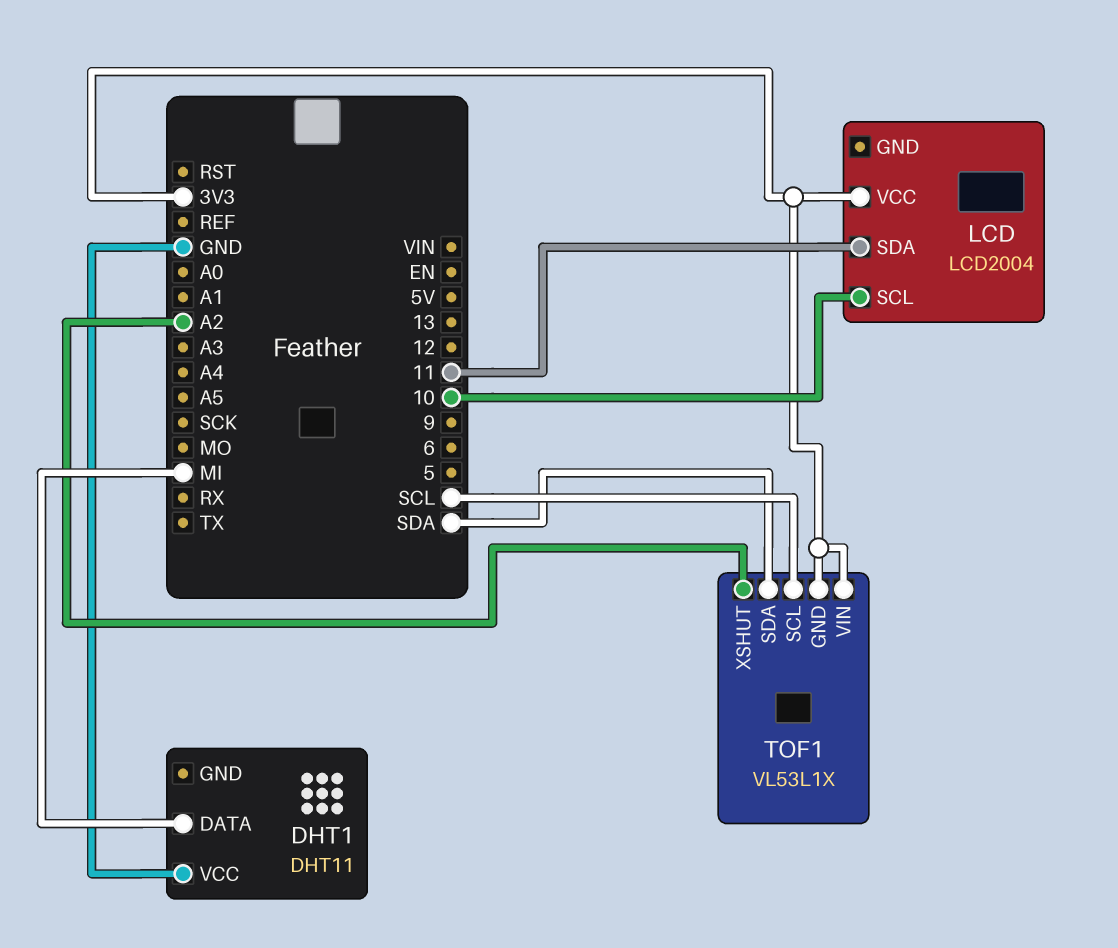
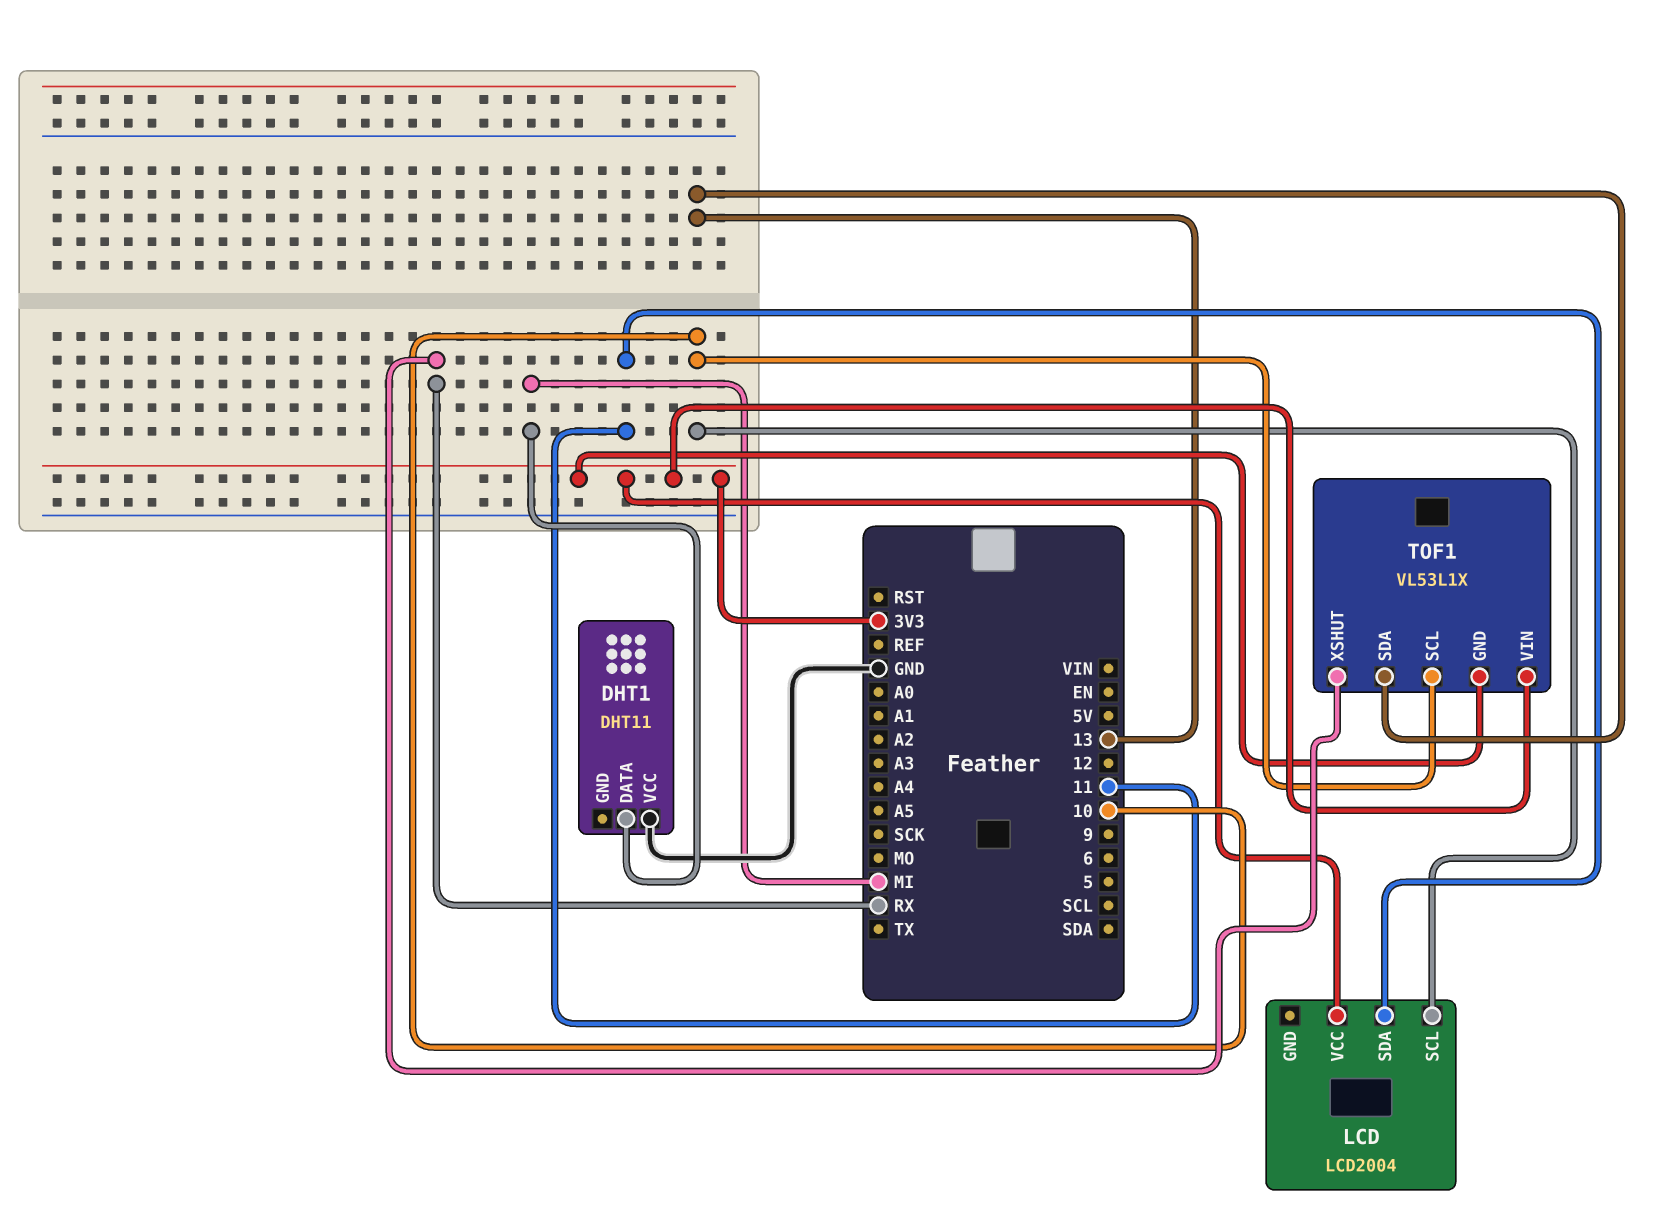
TOF1 pin SCL: SCL -> 10
TOF1 pin SDA: SDA -> 13
TOF1 pin XSHUT: A2 -> RX

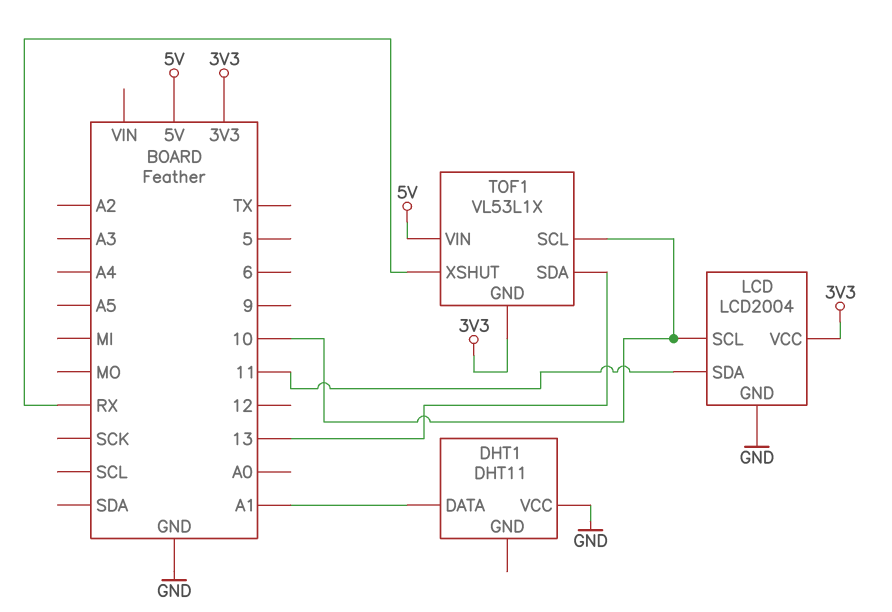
DHT1 pin DATA: MI -> A1
LCD pin GND: none -> GND
TOF1 pin VIN: 3V3 -> 5V

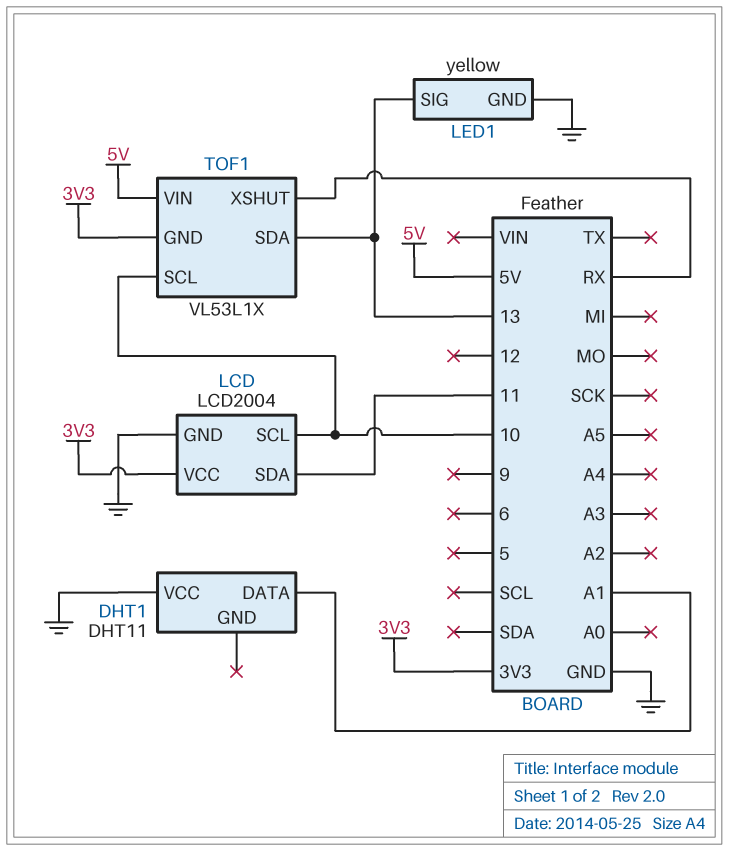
LED1: none -> yellow
LED1 pin GND: none -> GND
LED1 pin SIG: none -> 13

